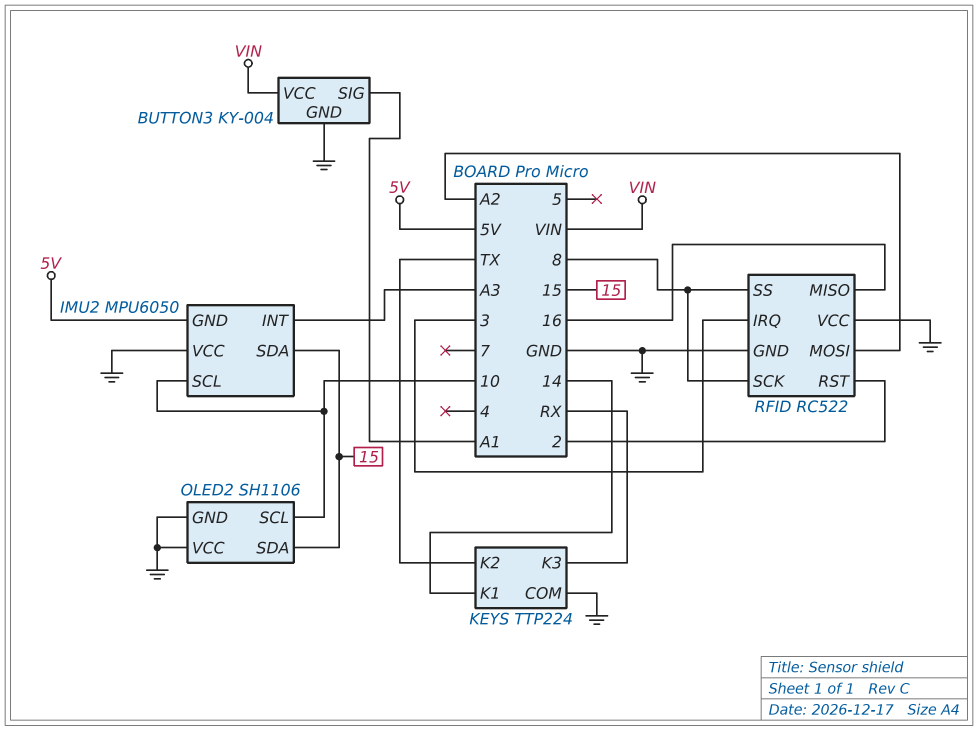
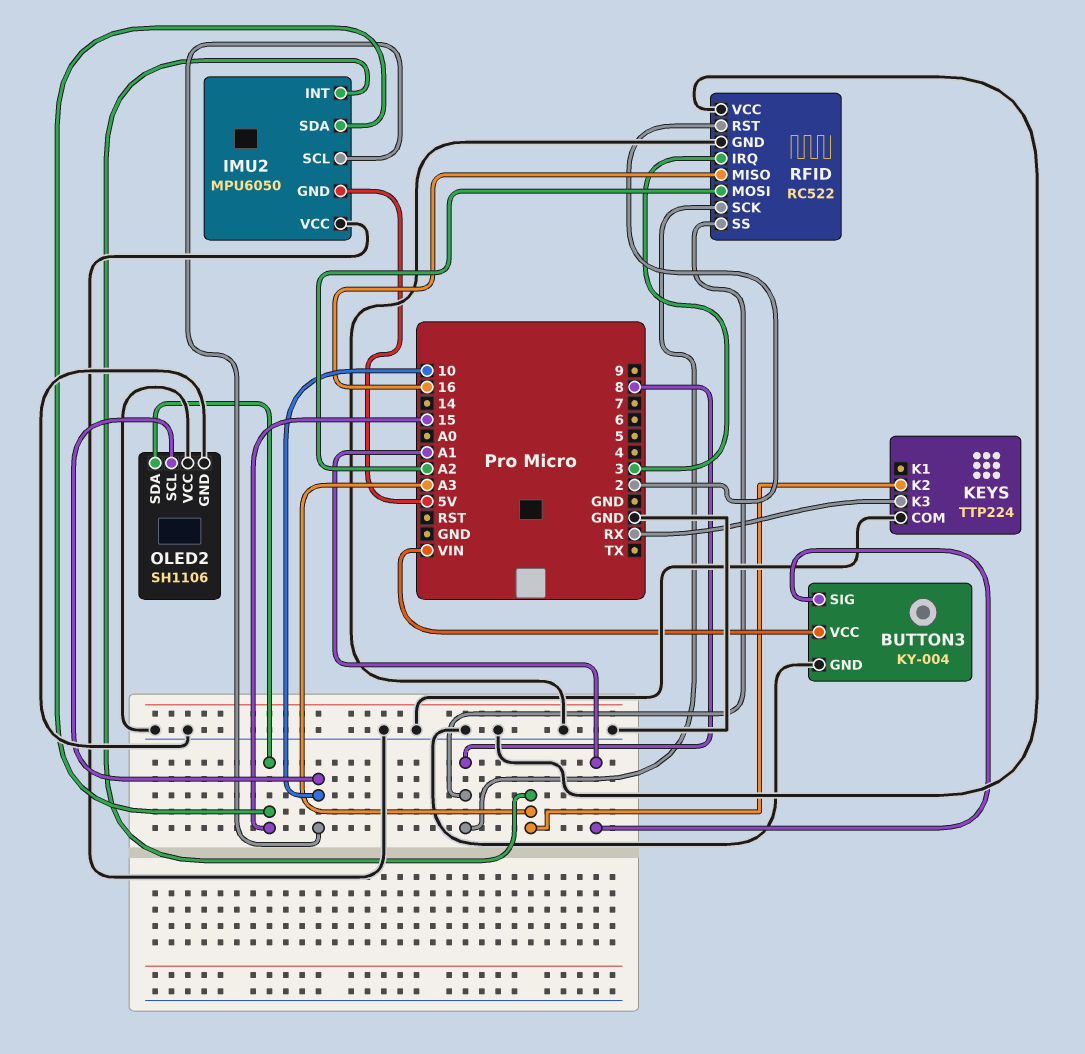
KEYS pin K1: 14 -> none
KEYS pin K2: TX -> A3

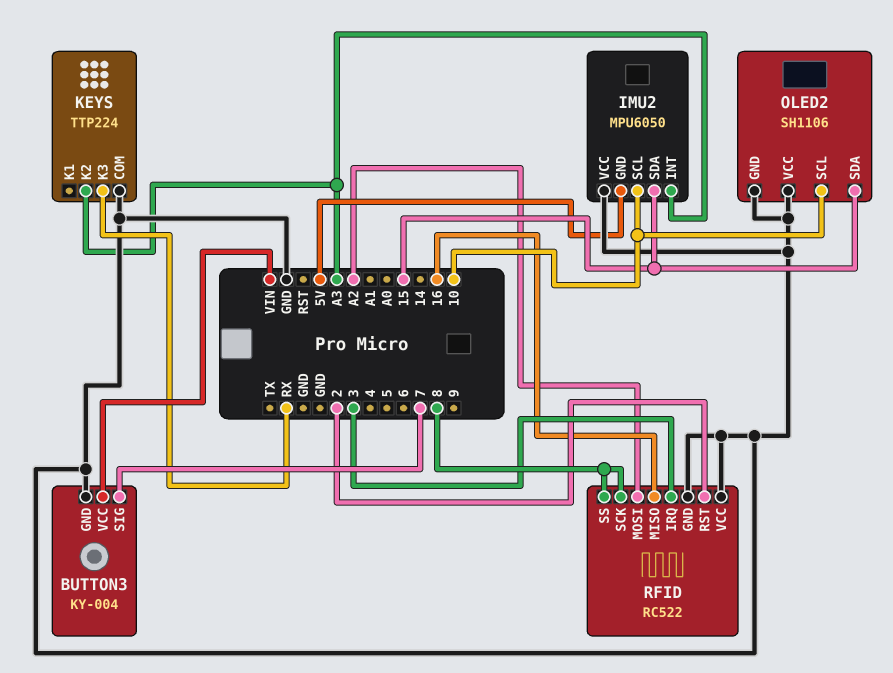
BUTTON3 pin SIG: A1 -> 7

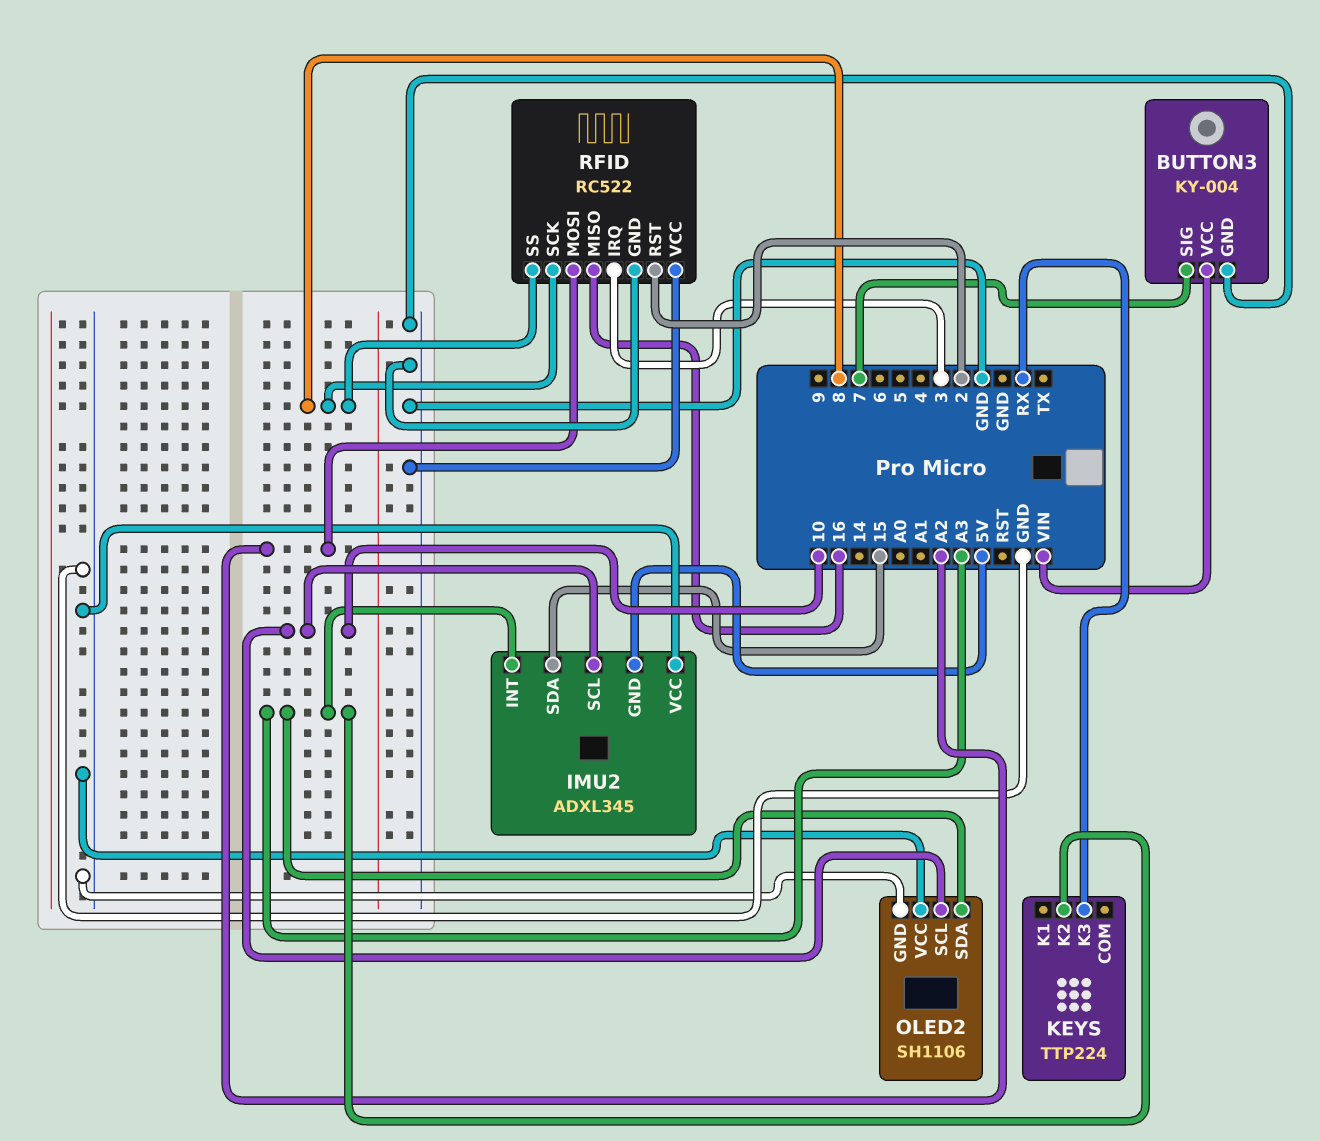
IMU2: MPU6050 -> ADXL345
KEYS pin COM: GND -> none
OLED2 pin SDA: 15 -> A3

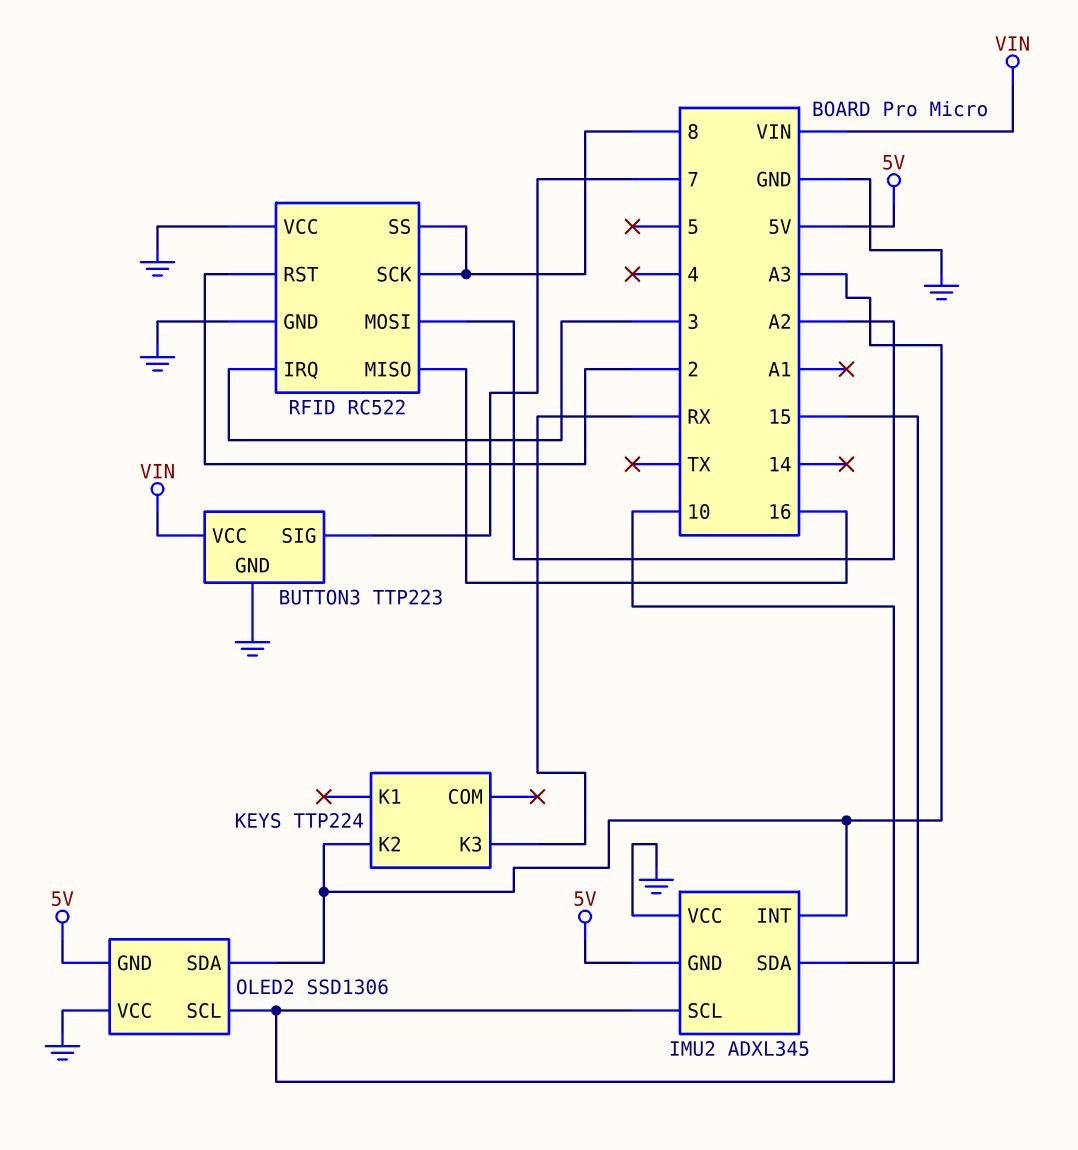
BUTTON3: KY-004 -> TTP223
OLED2: SH1106 -> SSD1306
OLED2 pin GND: GND -> 5V

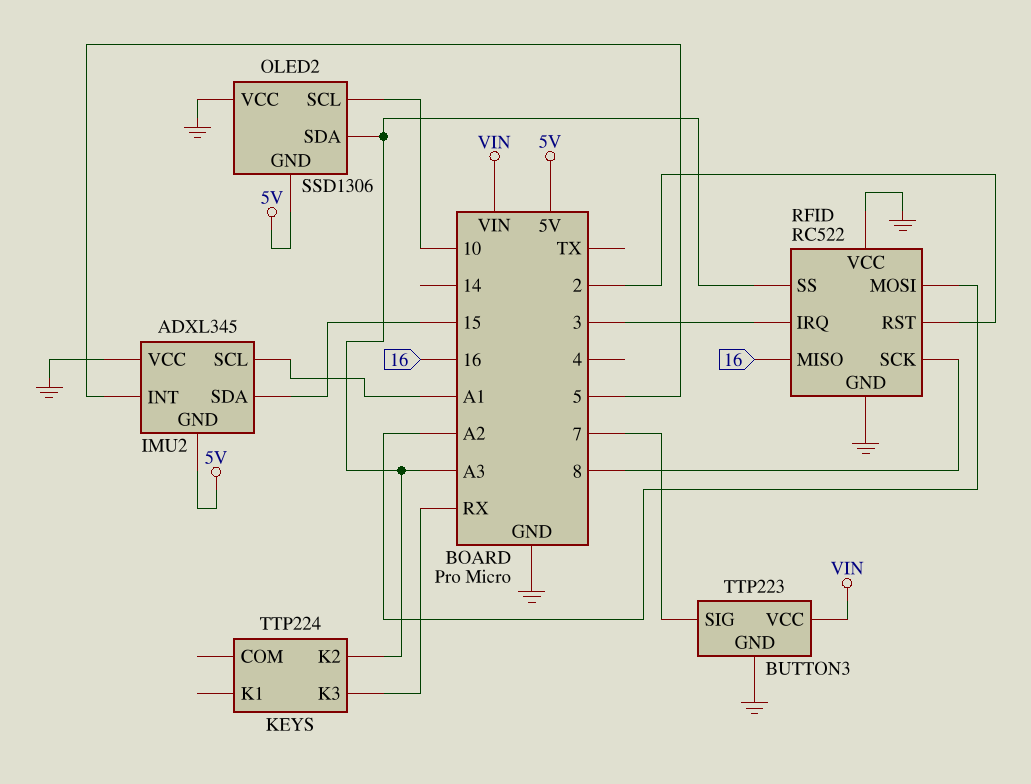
IMU2 pin INT: A3 -> 5
IMU2 pin SCL: 10 -> A1
RFID pin SS: 8 -> A3

